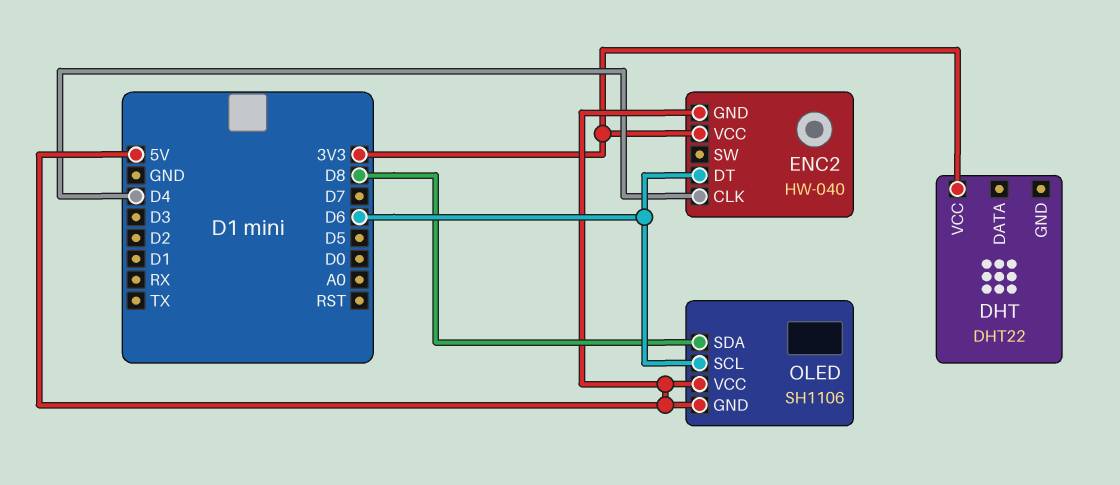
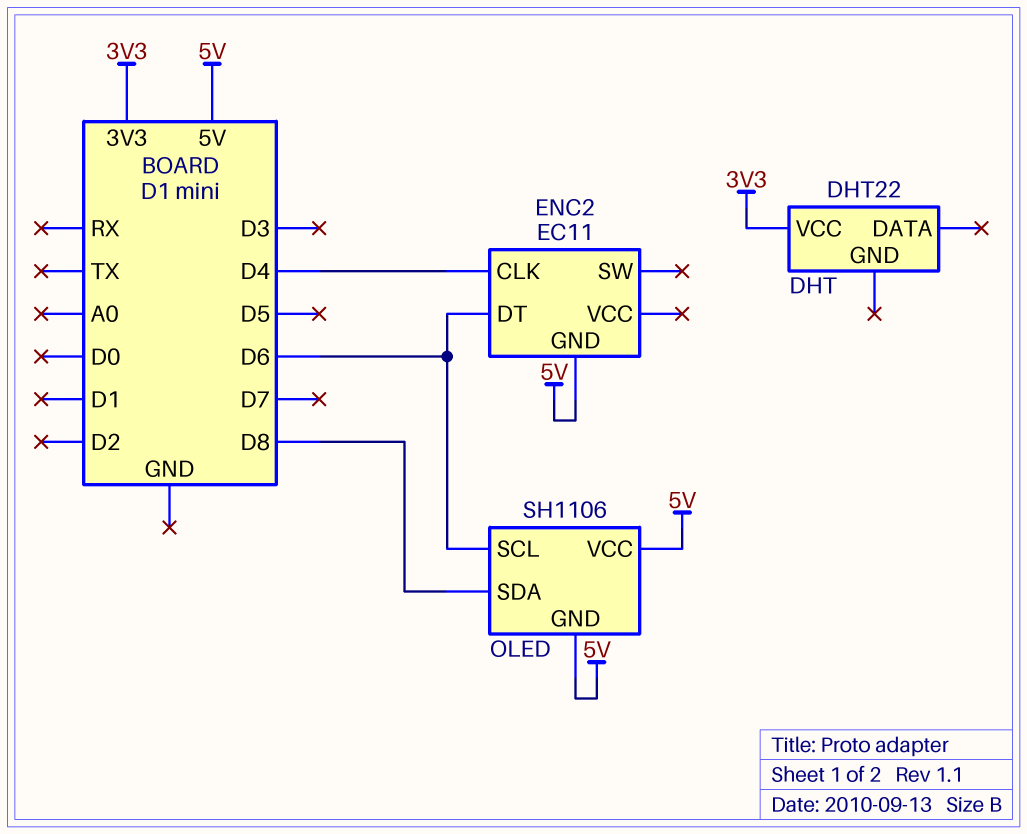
ENC2: HW-040 -> EC11
ENC2 pin VCC: 3V3 -> none

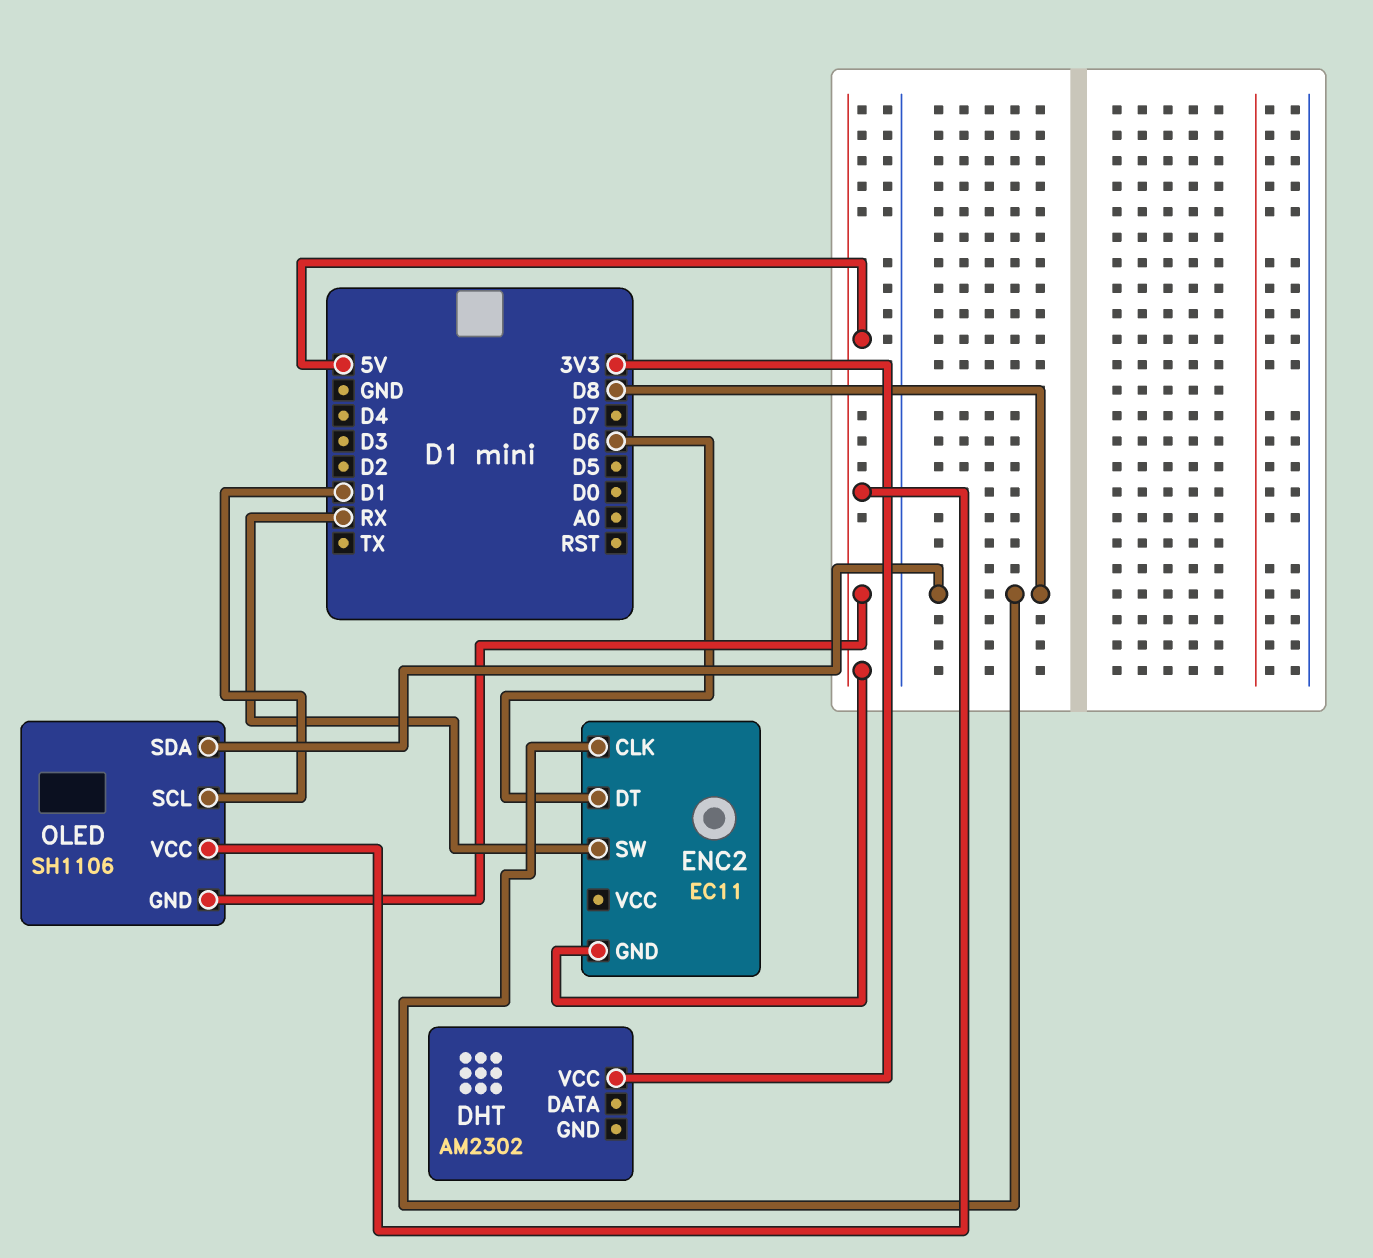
DHT: DHT22 -> AM2302
ENC2 pin CLK: D4 -> D8
ENC2 pin SW: none -> RX
OLED pin SCL: D6 -> D1

